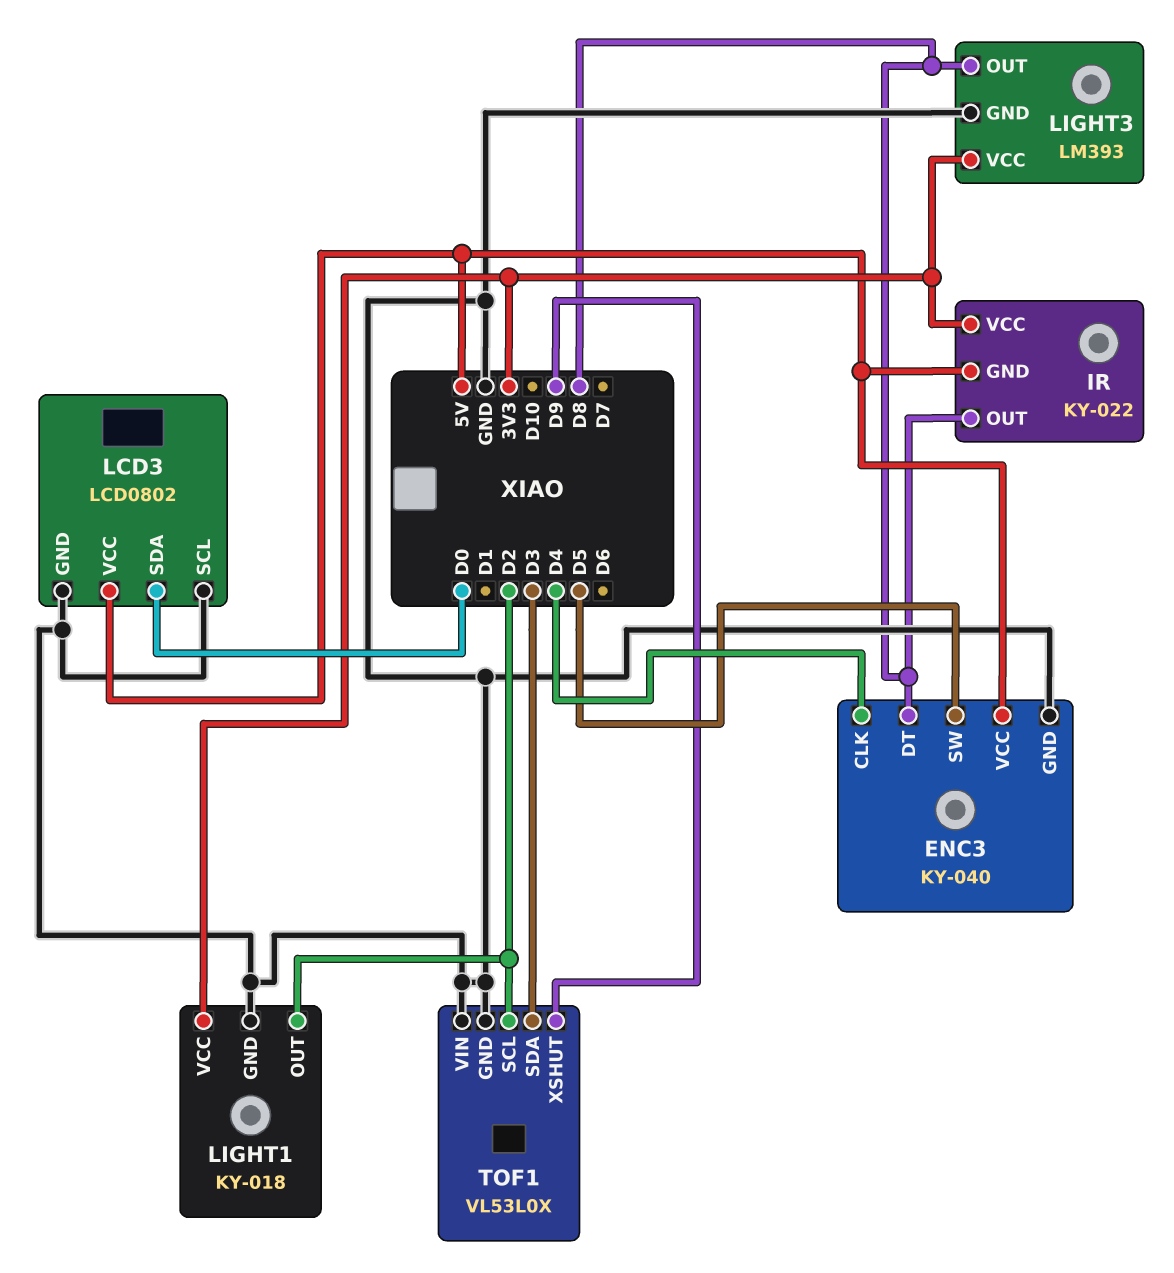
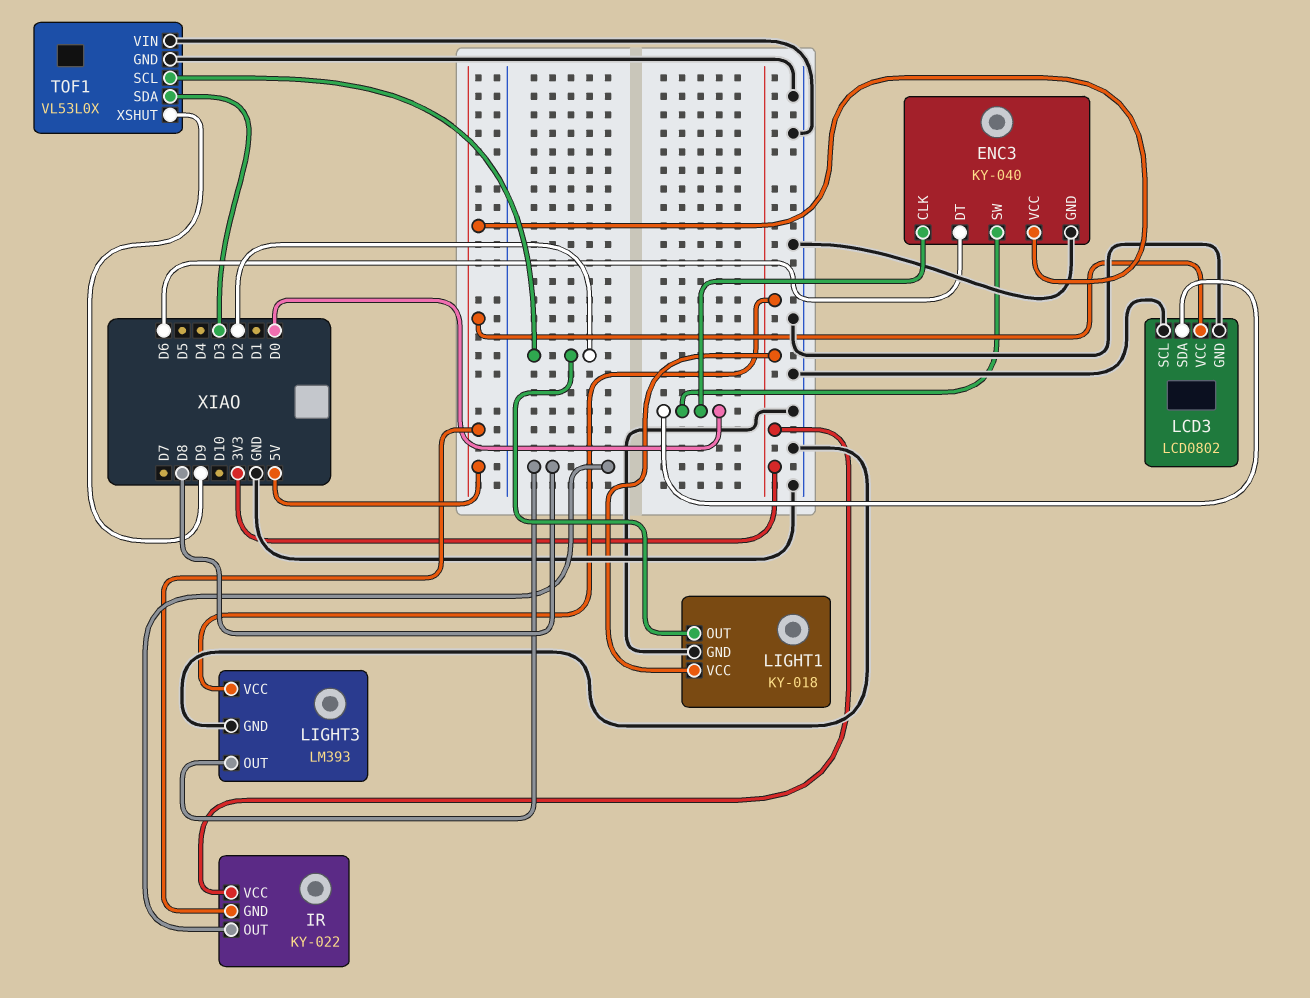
ENC3 pin CLK: D4 -> D0
ENC3 pin DT: D8 -> D6
ENC3 pin SW: D5 -> D0

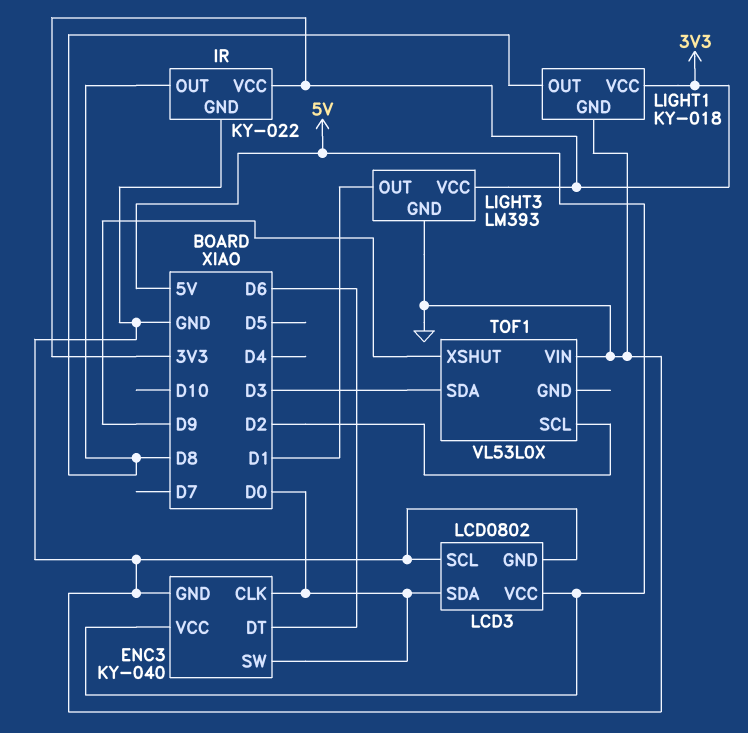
IR pin GND: 5V -> GND
LIGHT1 pin OUT: D2 -> D8
LIGHT3 pin OUT: D8 -> D1
TOF1 pin GND: GND -> none

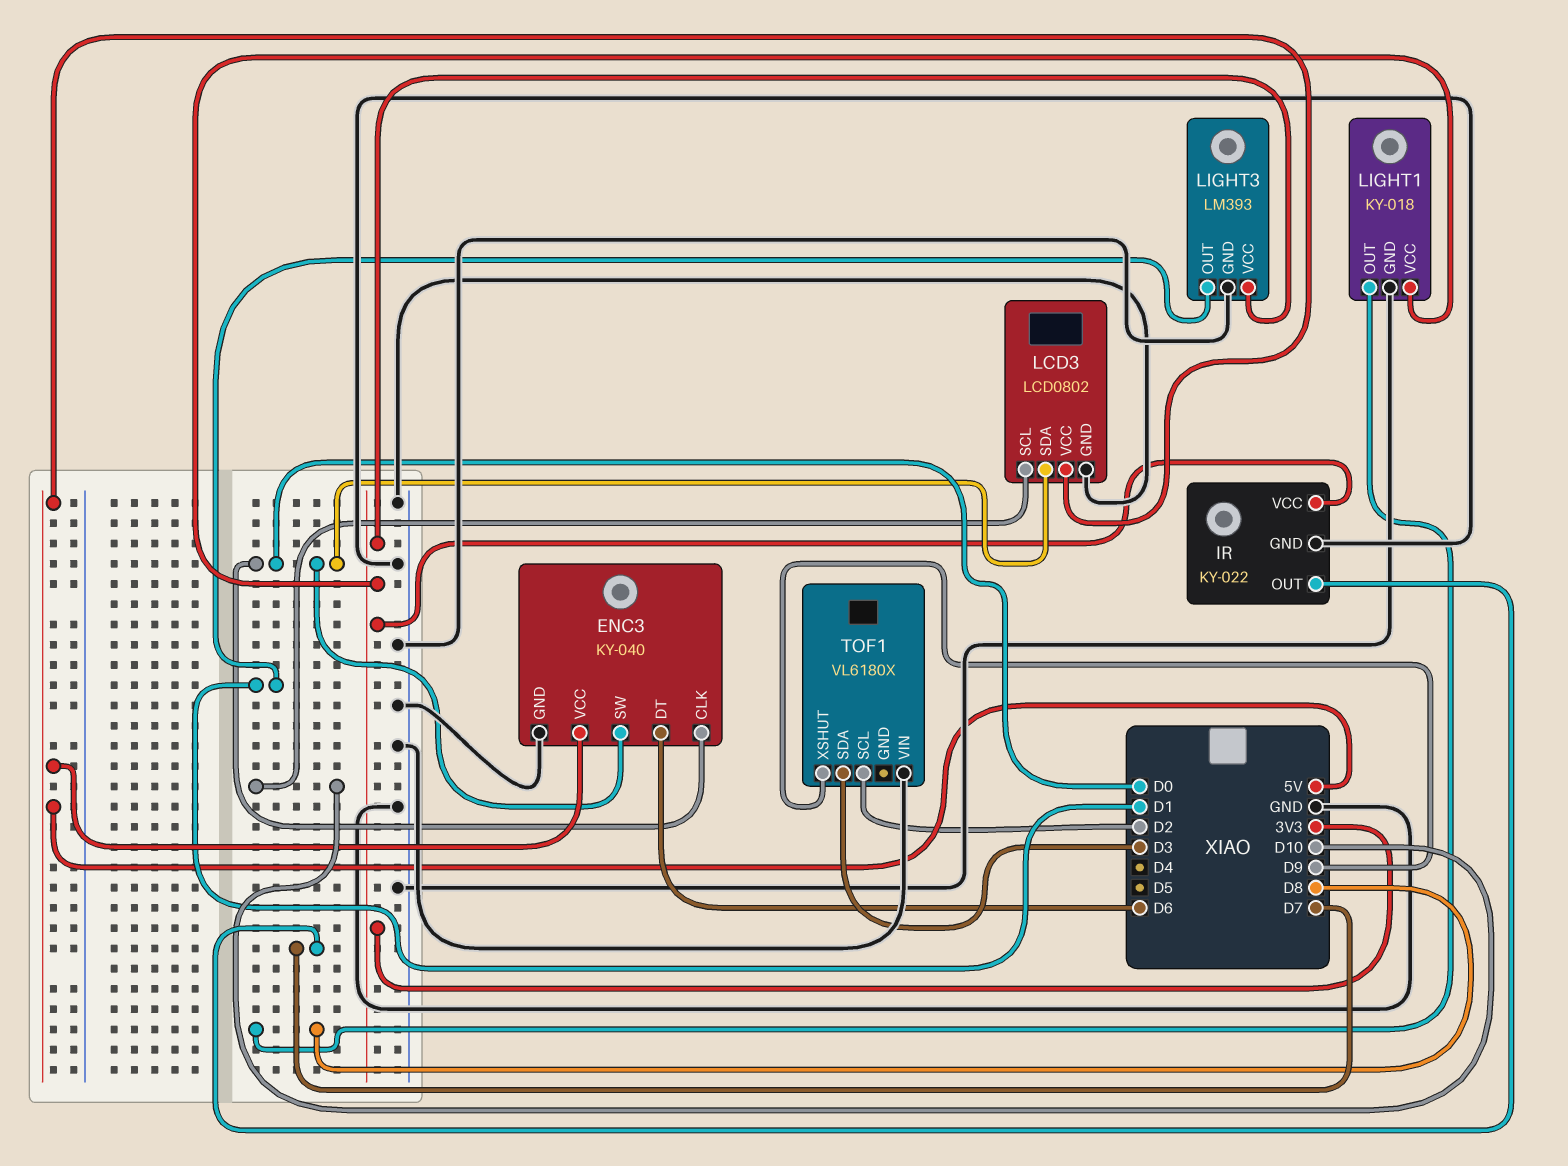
IR pin OUT: D8 -> D7
LCD3 pin SCL: GND -> D10
TOF1: VL53L0X -> VL6180X

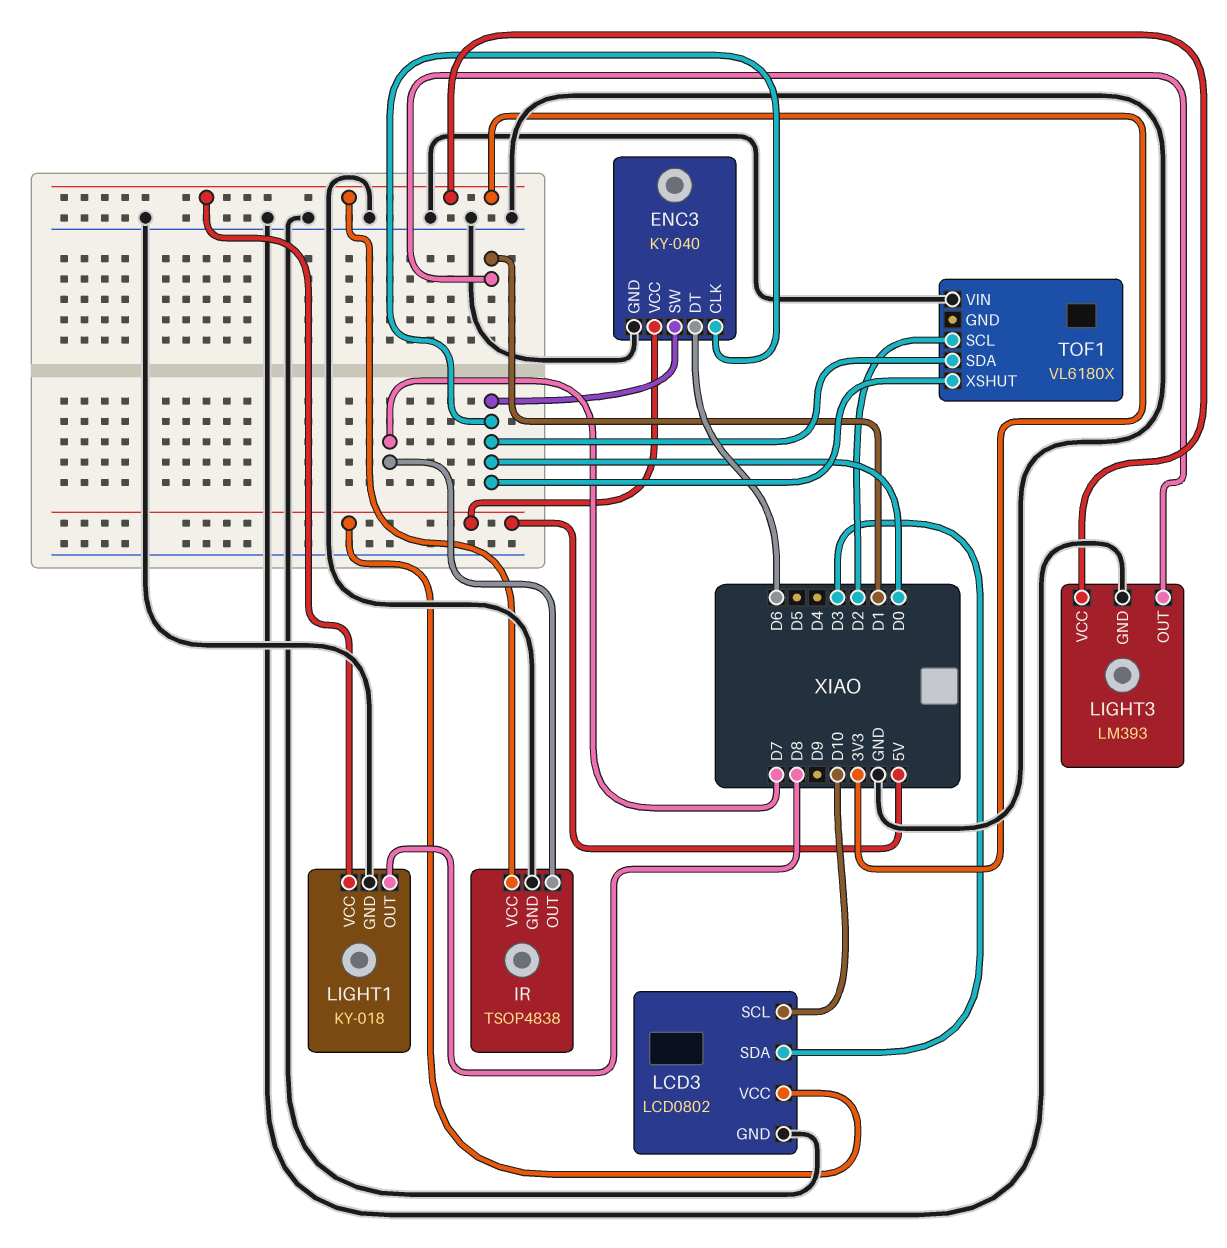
IR: KY-022 -> TSOP4838
LCD3 pin SDA: D0 -> D3
TOF1 pin SDA: D3 -> D0
TOF1 pin XSHUT: D9 -> D0

